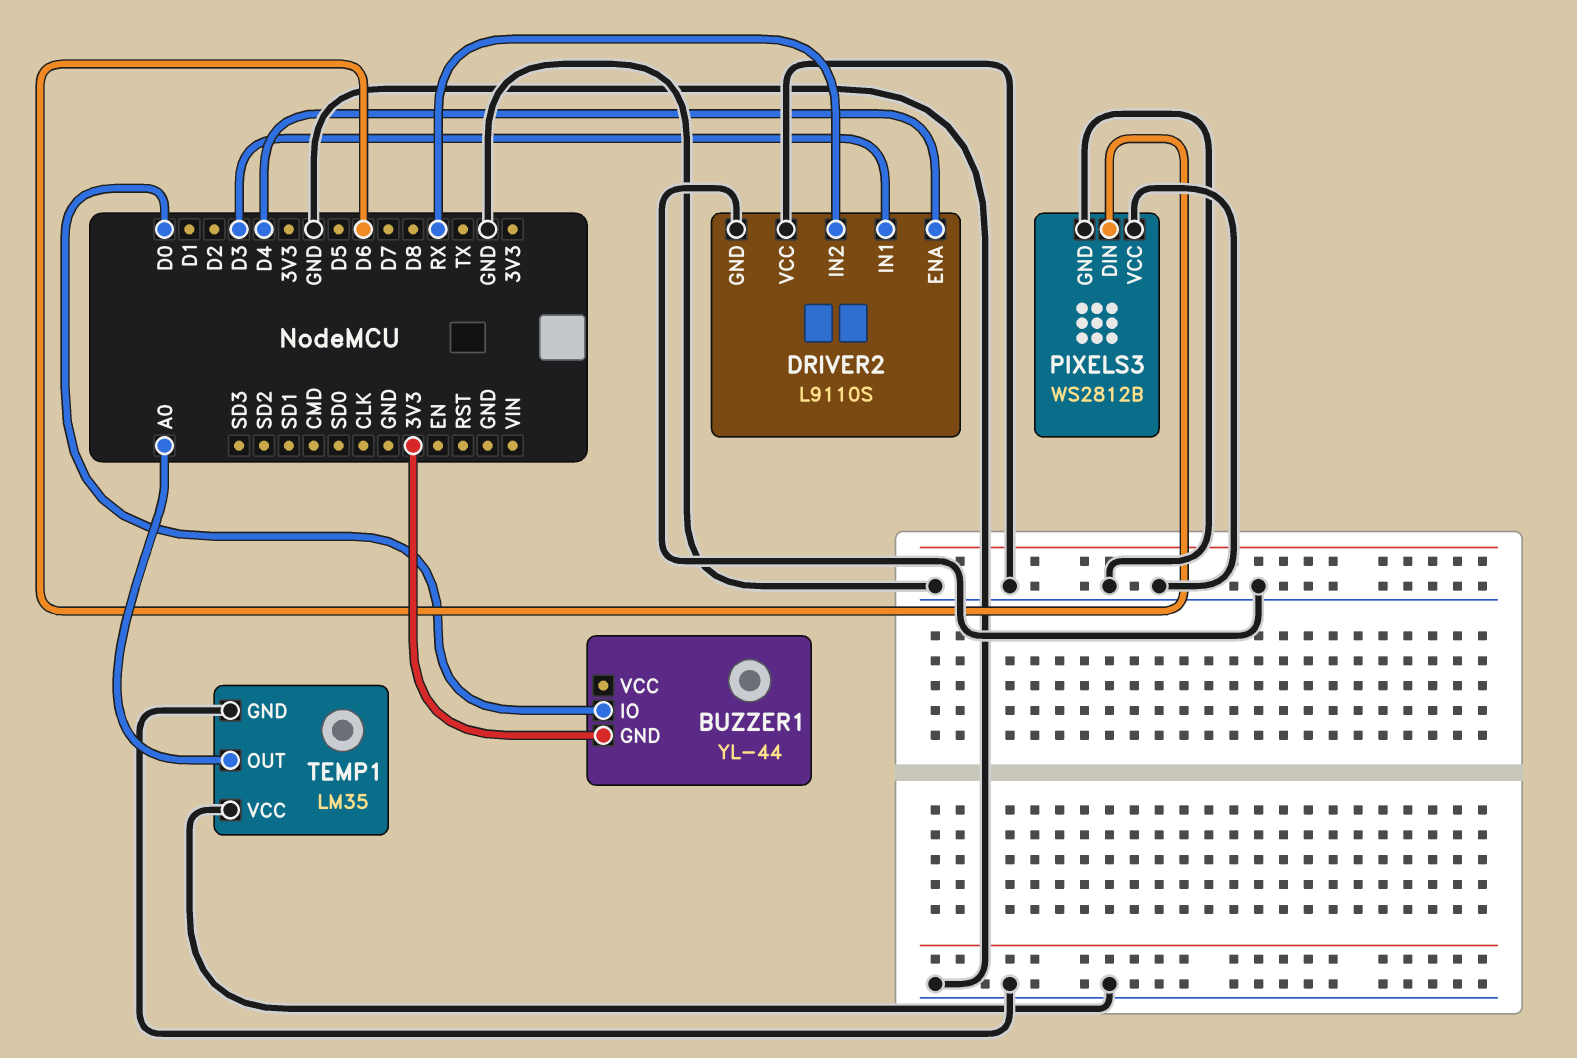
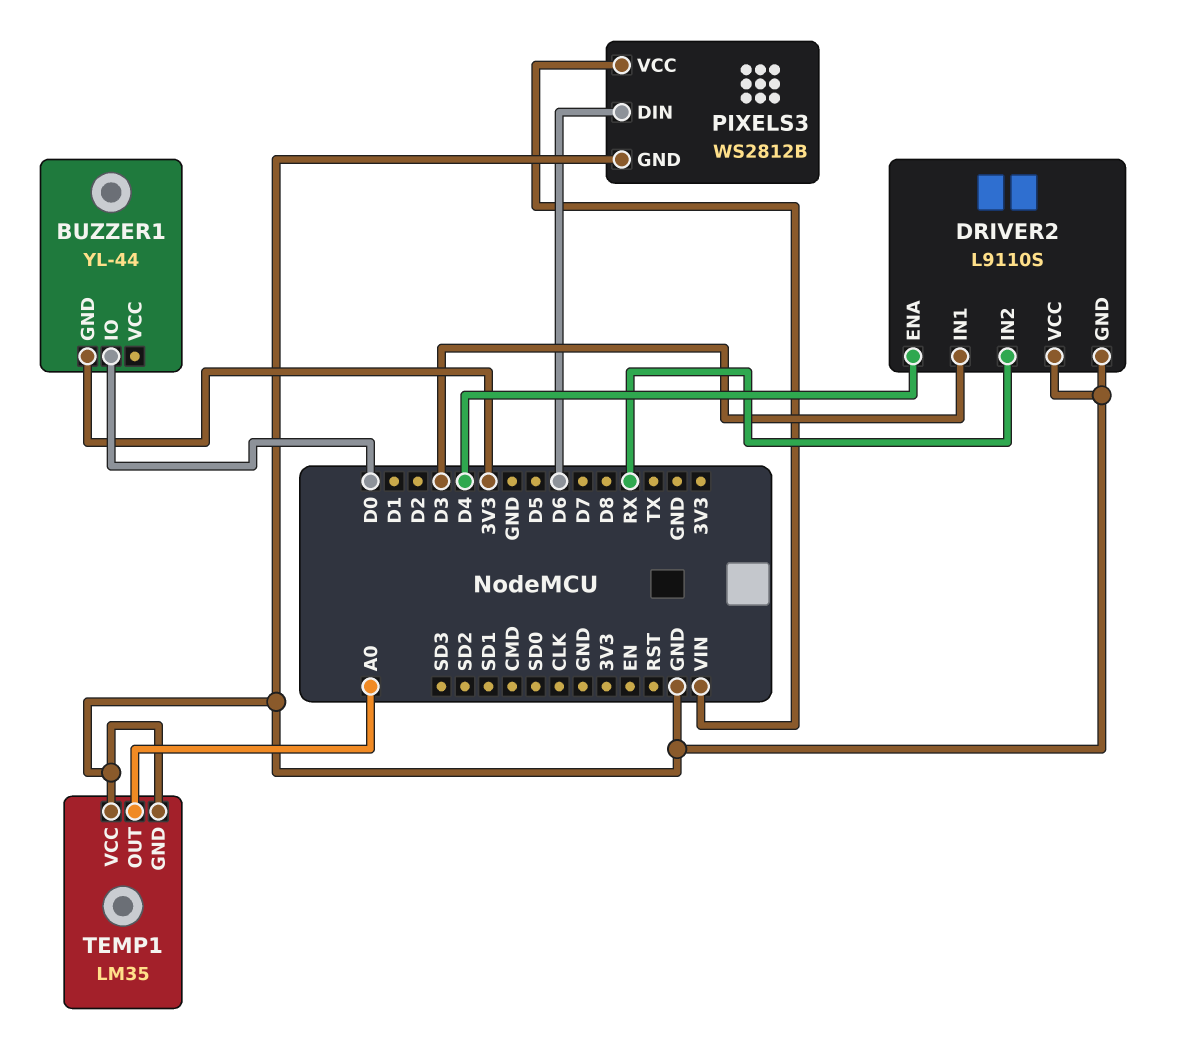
PIXELS3 pin VCC: GND -> VIN

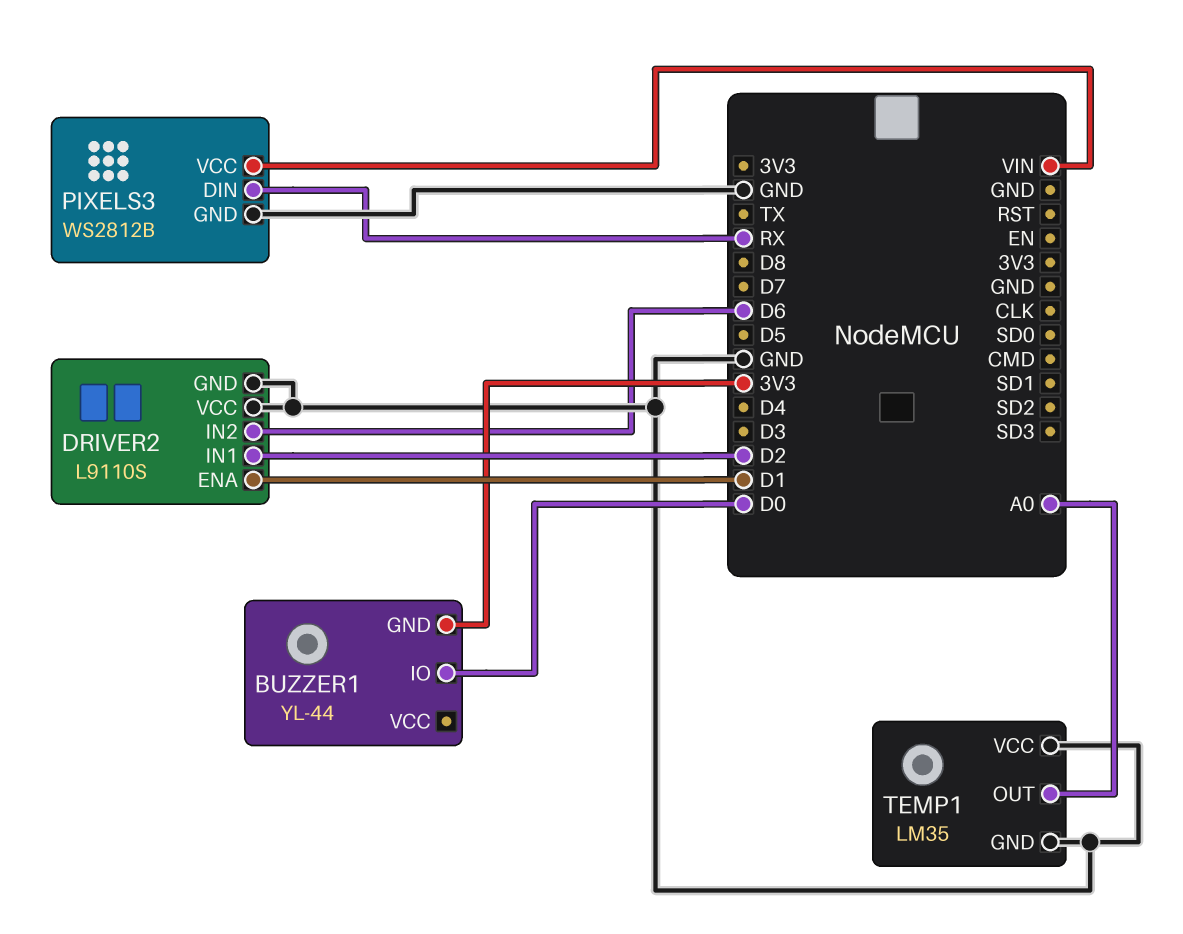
DRIVER2 pin ENA: D4 -> D1
DRIVER2 pin IN1: D3 -> D2
DRIVER2 pin IN2: RX -> D6
PIXELS3 pin DIN: D6 -> RX

